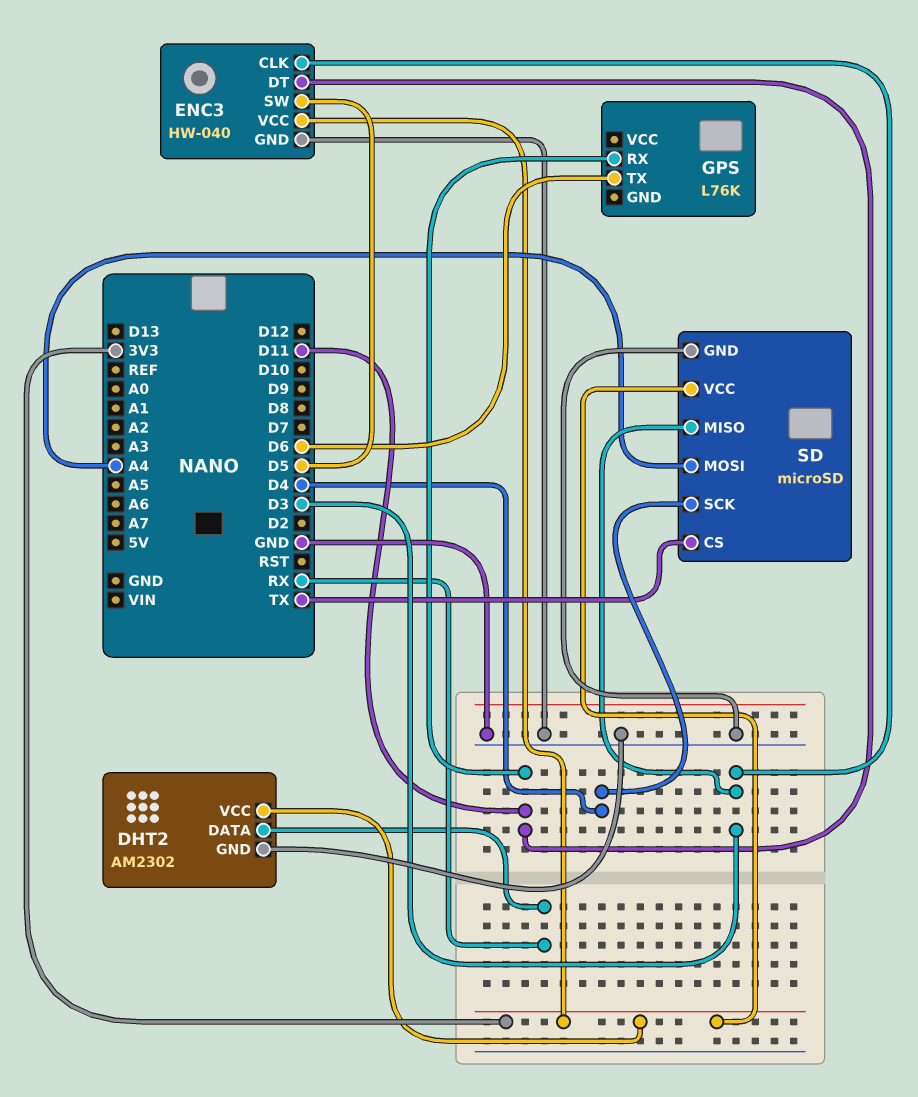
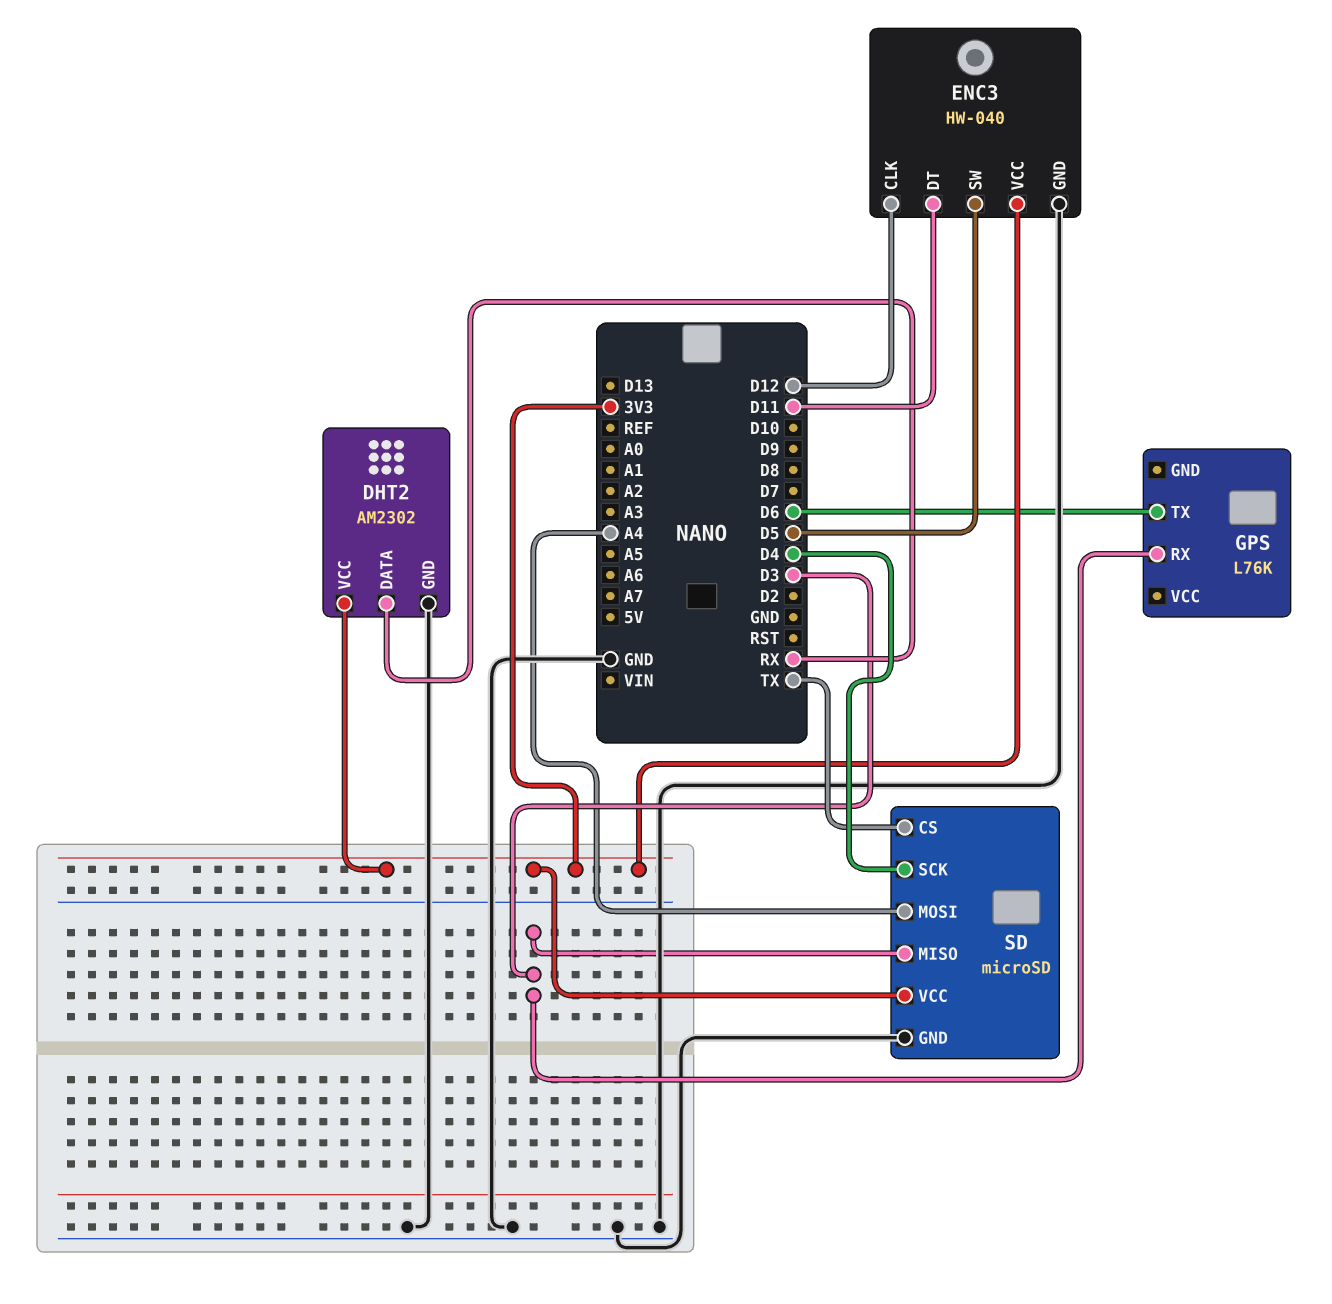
ENC3 pin CLK: D3 -> D12
GPS pin RX: D11 -> D3

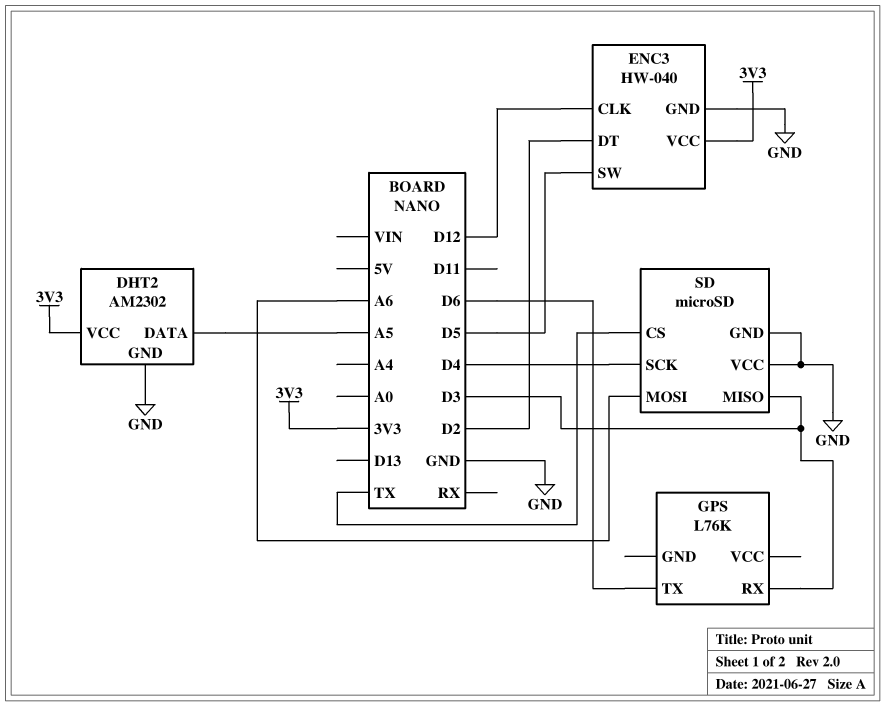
DHT2 pin DATA: RX -> A5
ENC3 pin DT: D11 -> D2
SD pin MOSI: A4 -> A6
SD pin VCC: 3V3 -> GND

